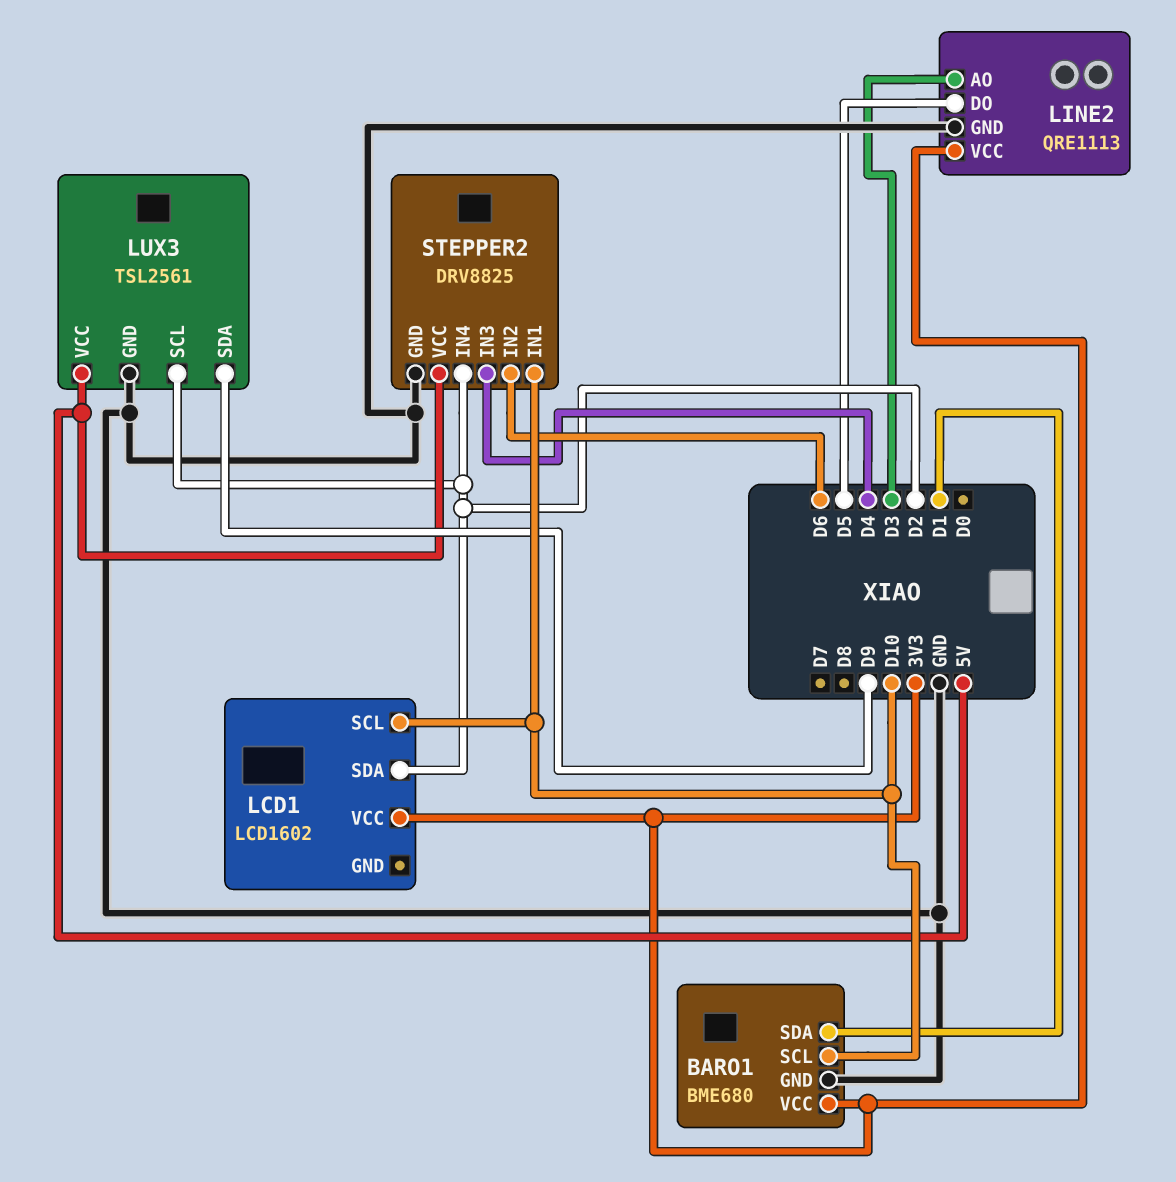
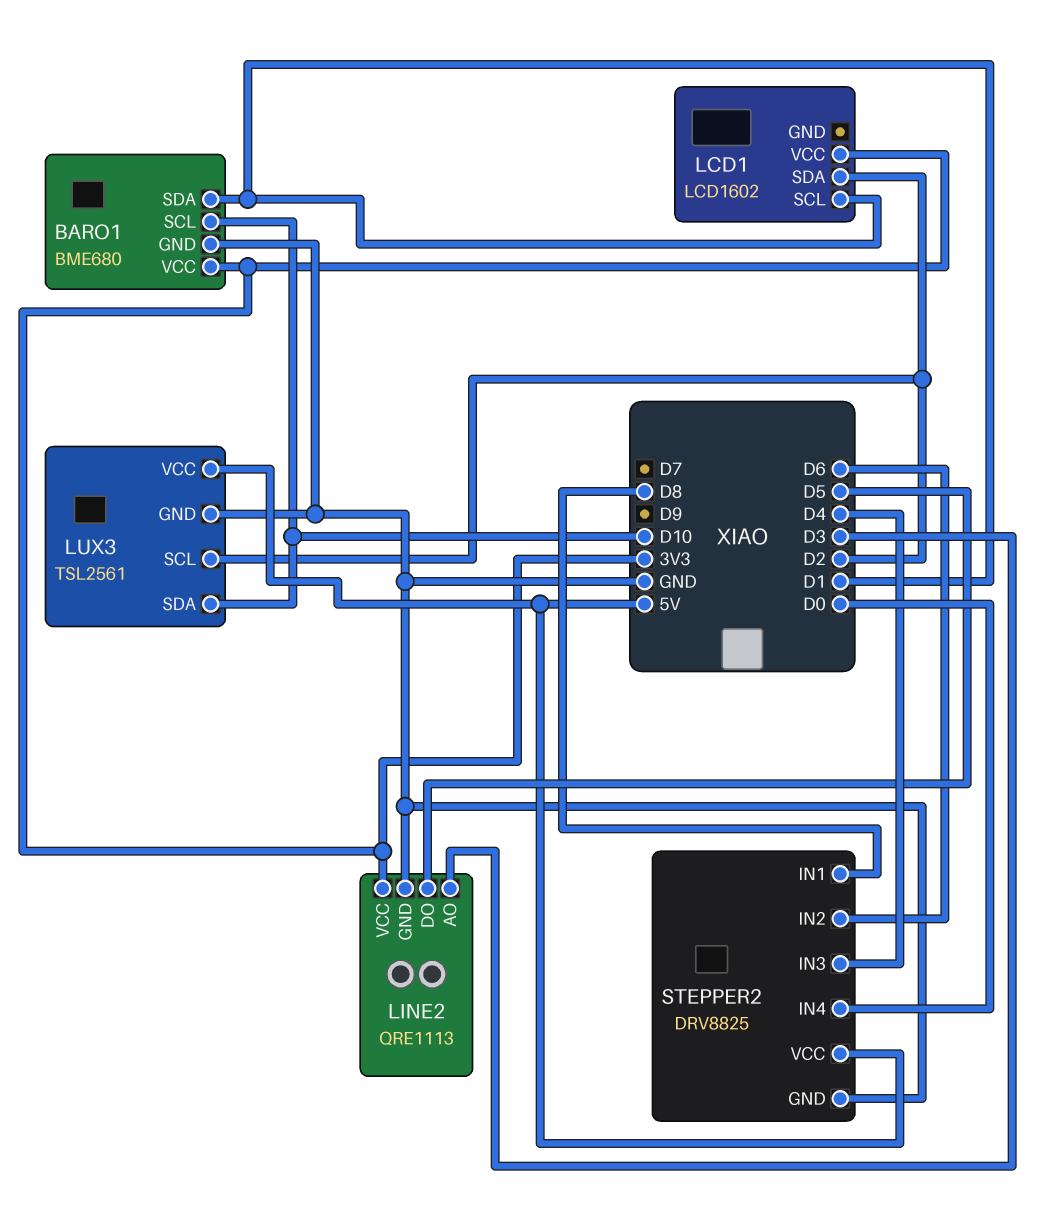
LCD1 pin SCL: D10 -> D1
LUX3 pin SDA: D9 -> D10
STEPPER2 pin IN1: D10 -> D8
STEPPER2 pin IN4: D2 -> D0

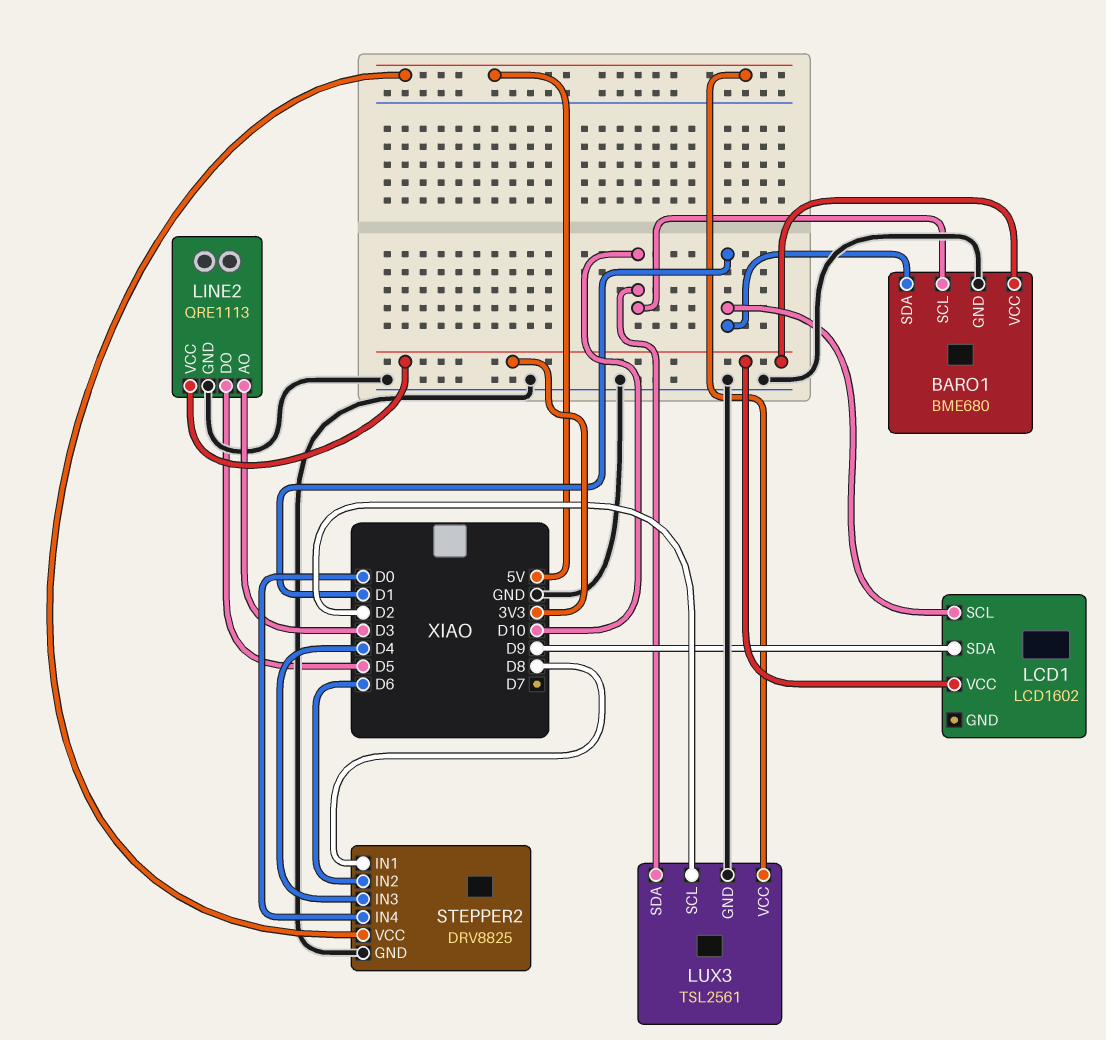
LCD1 pin SDA: D2 -> D9

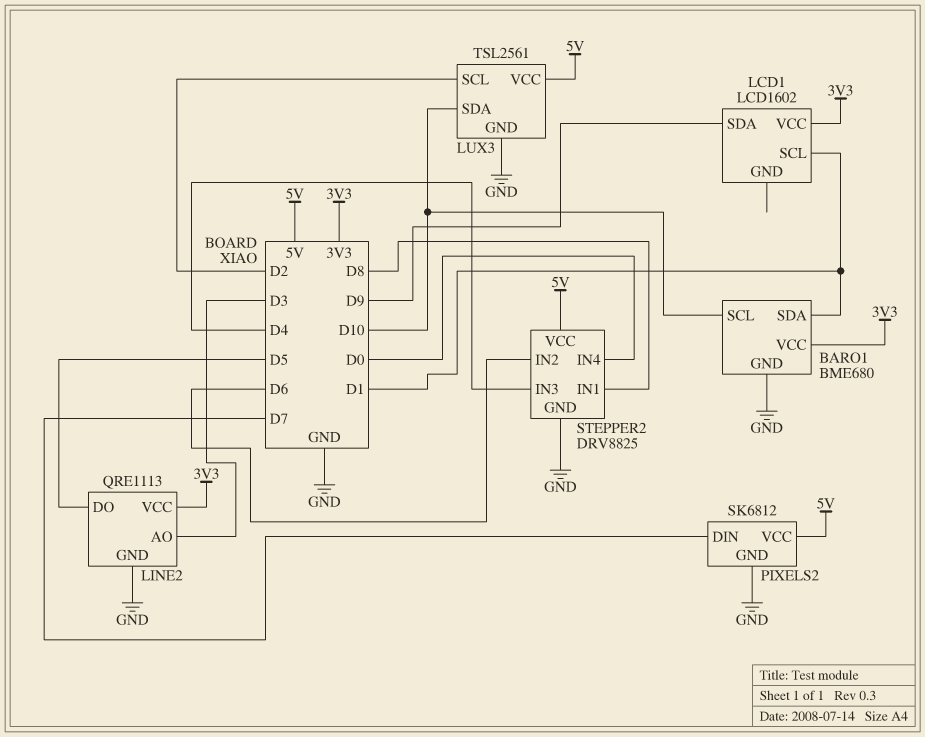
PIXELS2: none -> SK6812
PIXELS2 pin DIN: none -> D7
PIXELS2 pin GND: none -> GND
PIXELS2 pin VCC: none -> 5V

